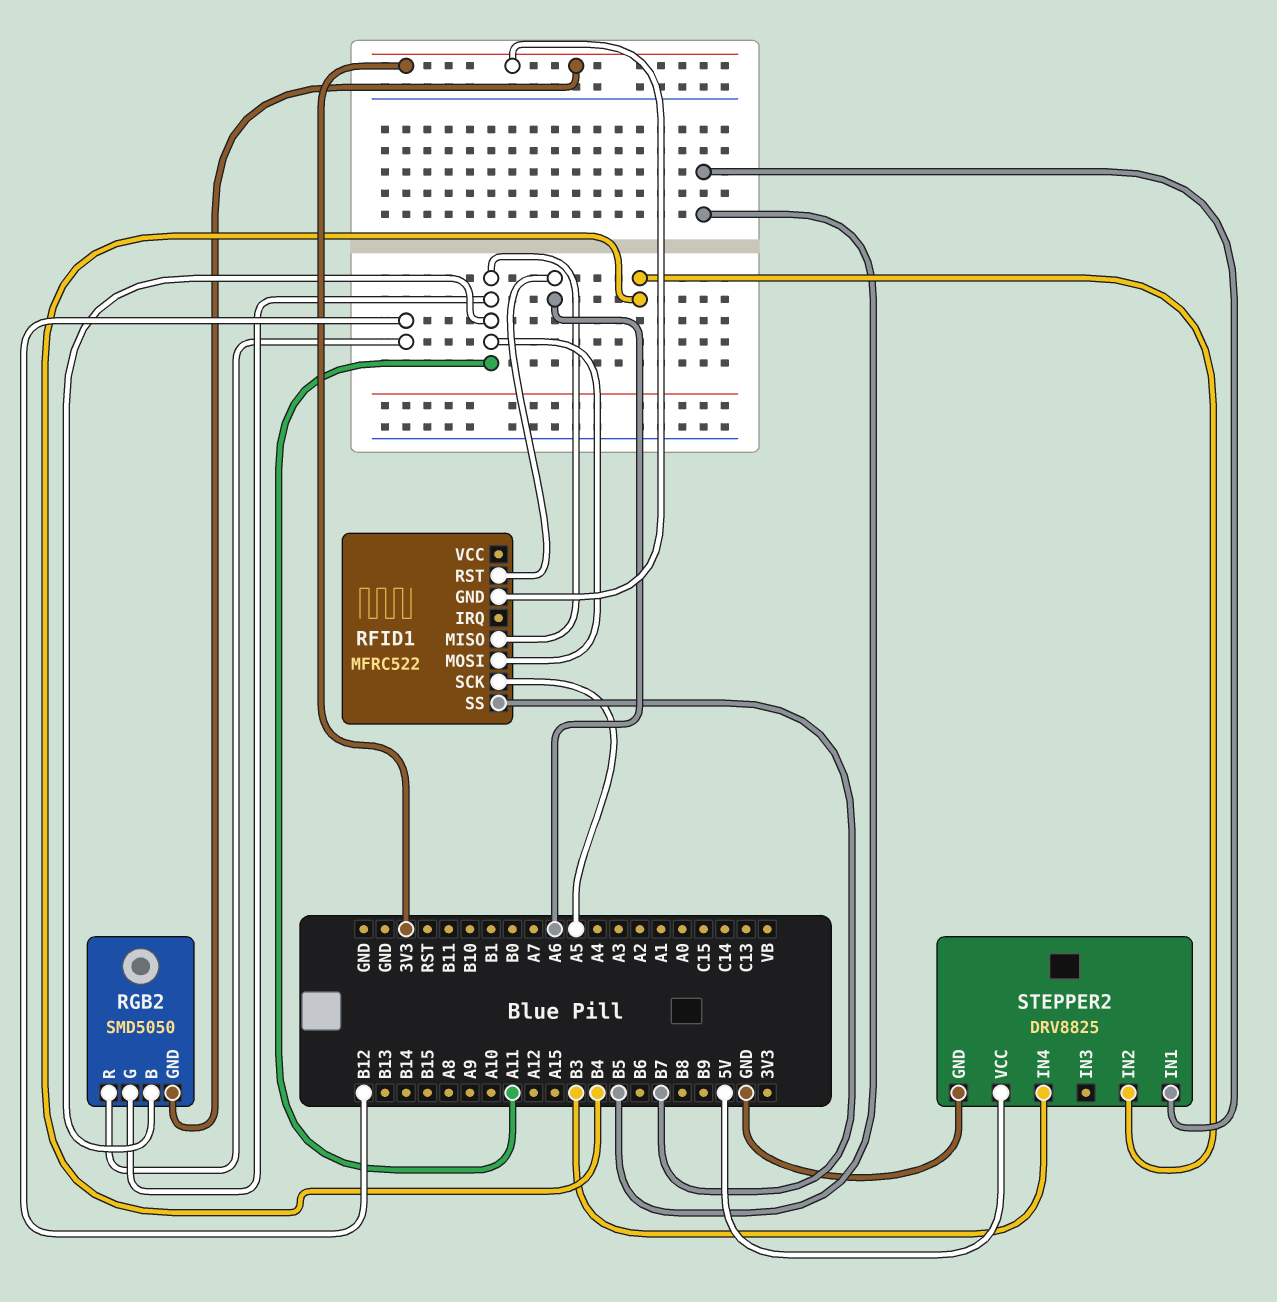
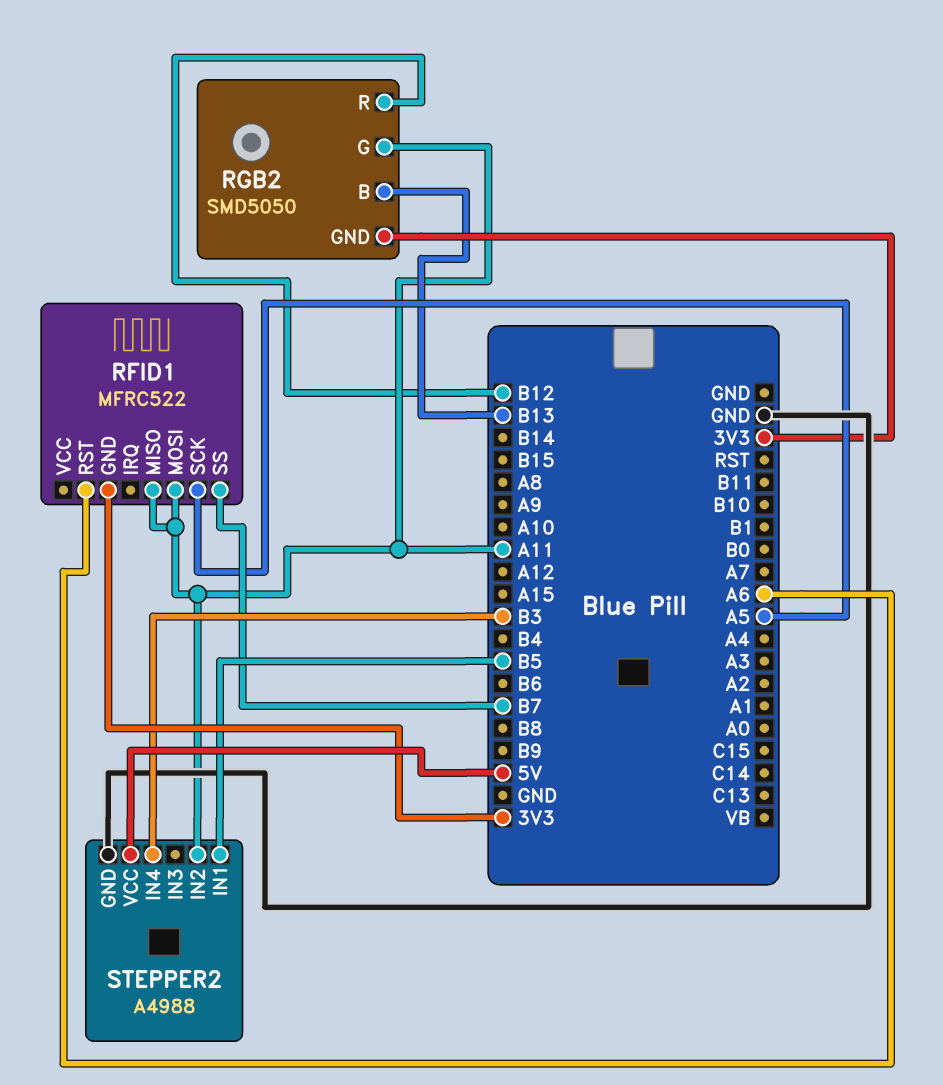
RGB2 pin B: A11 -> B13
STEPPER2: DRV8825 -> A4988
STEPPER2 pin IN2: B4 -> A11

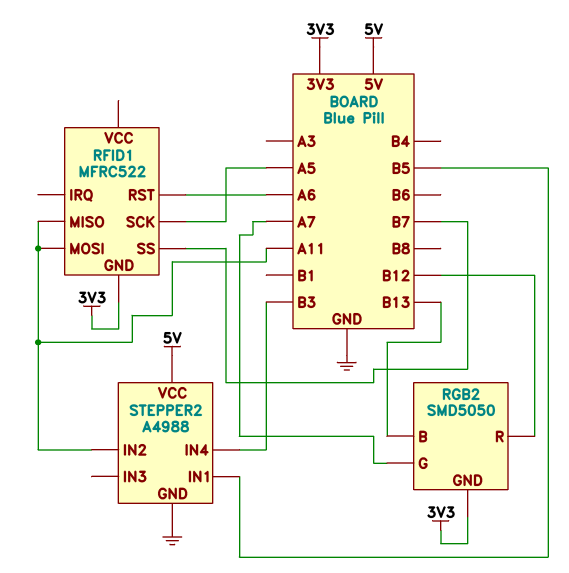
RGB2 pin G: A11 -> A7

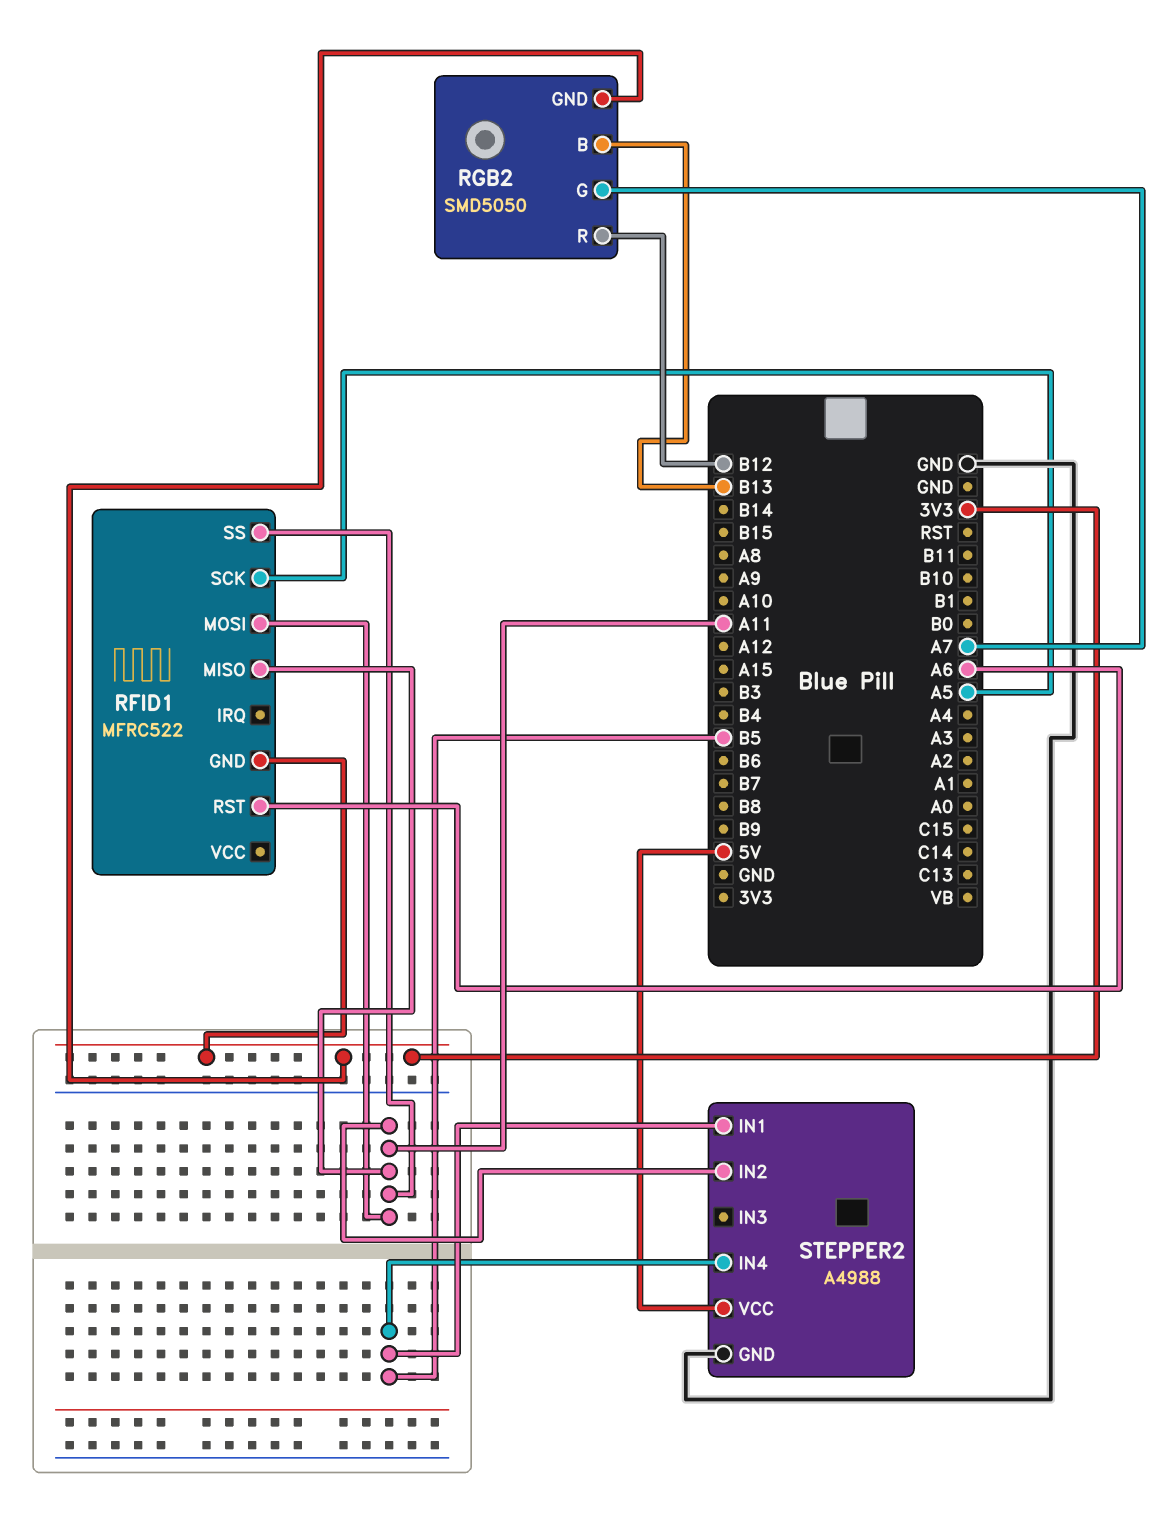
RFID1 pin SS: B7 -> A11
STEPPER2 pin IN4: B3 -> B5

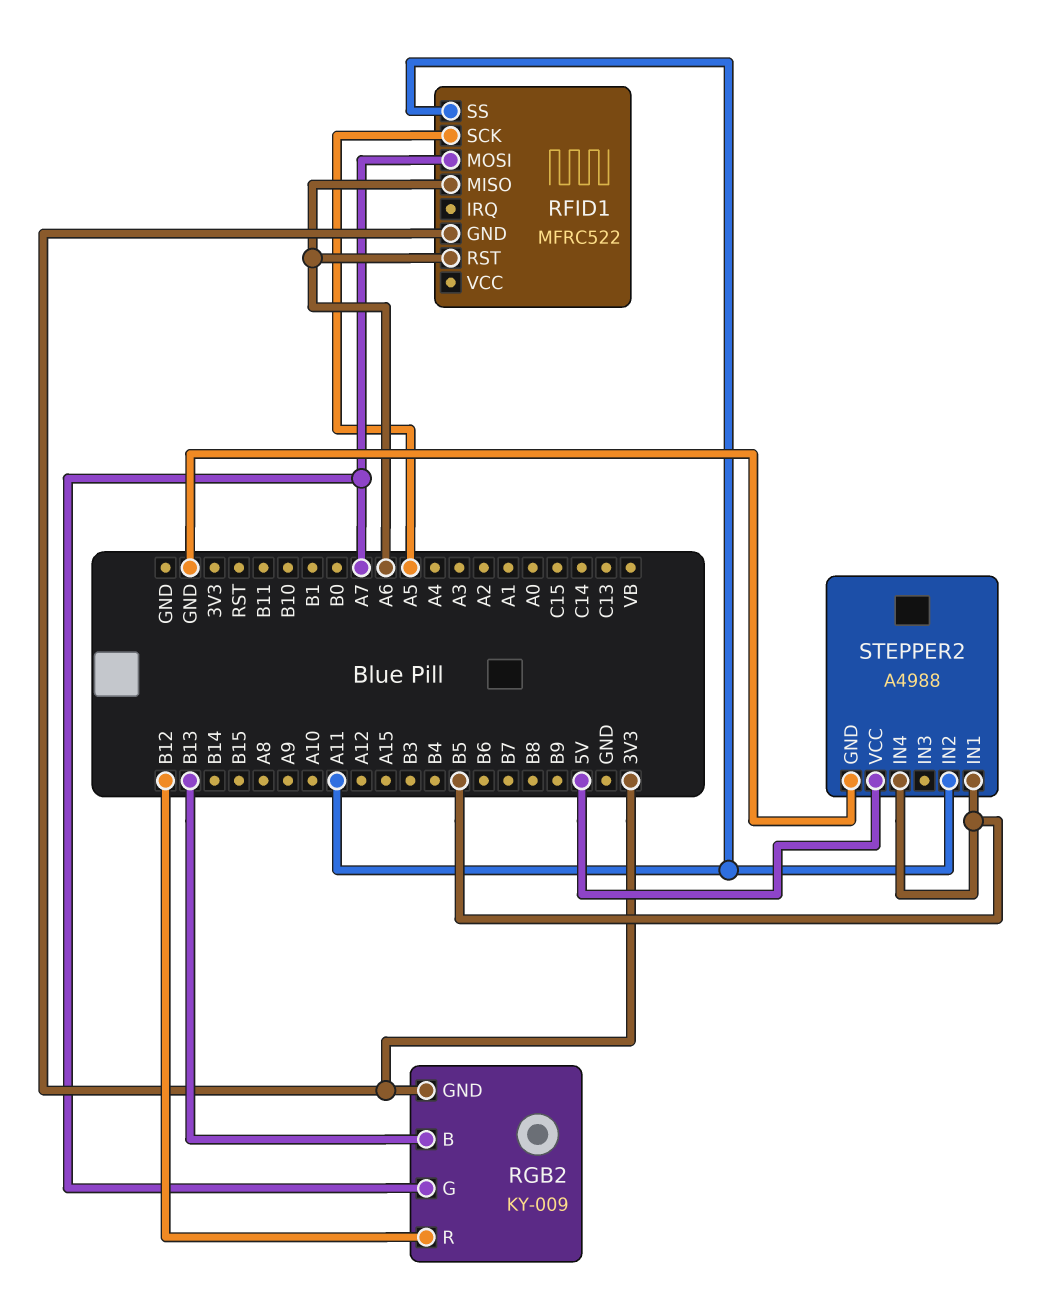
RFID1 pin MISO: A11 -> A6
RFID1 pin MOSI: A11 -> A7
RGB2: SMD5050 -> KY-009

